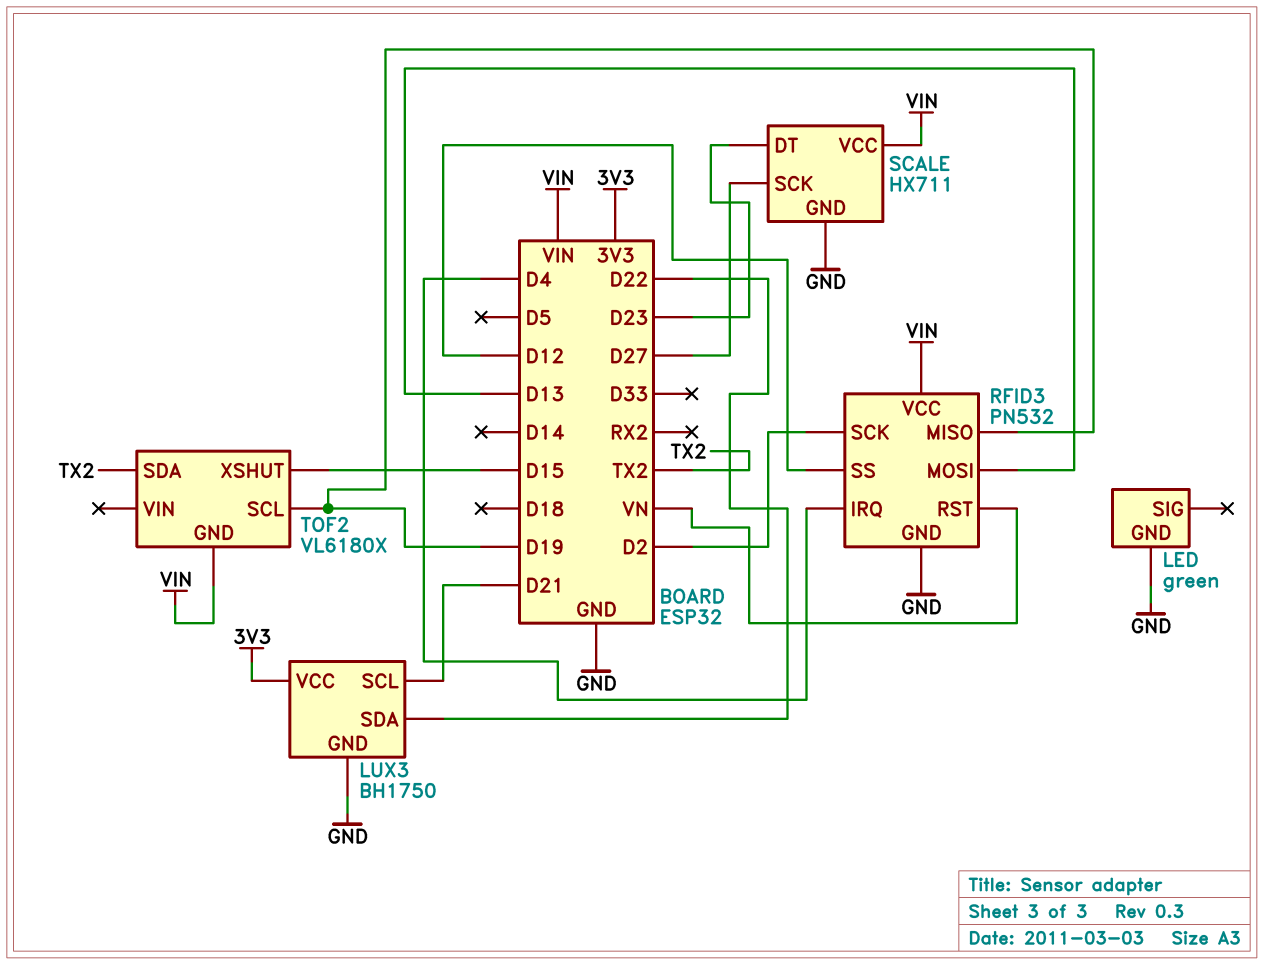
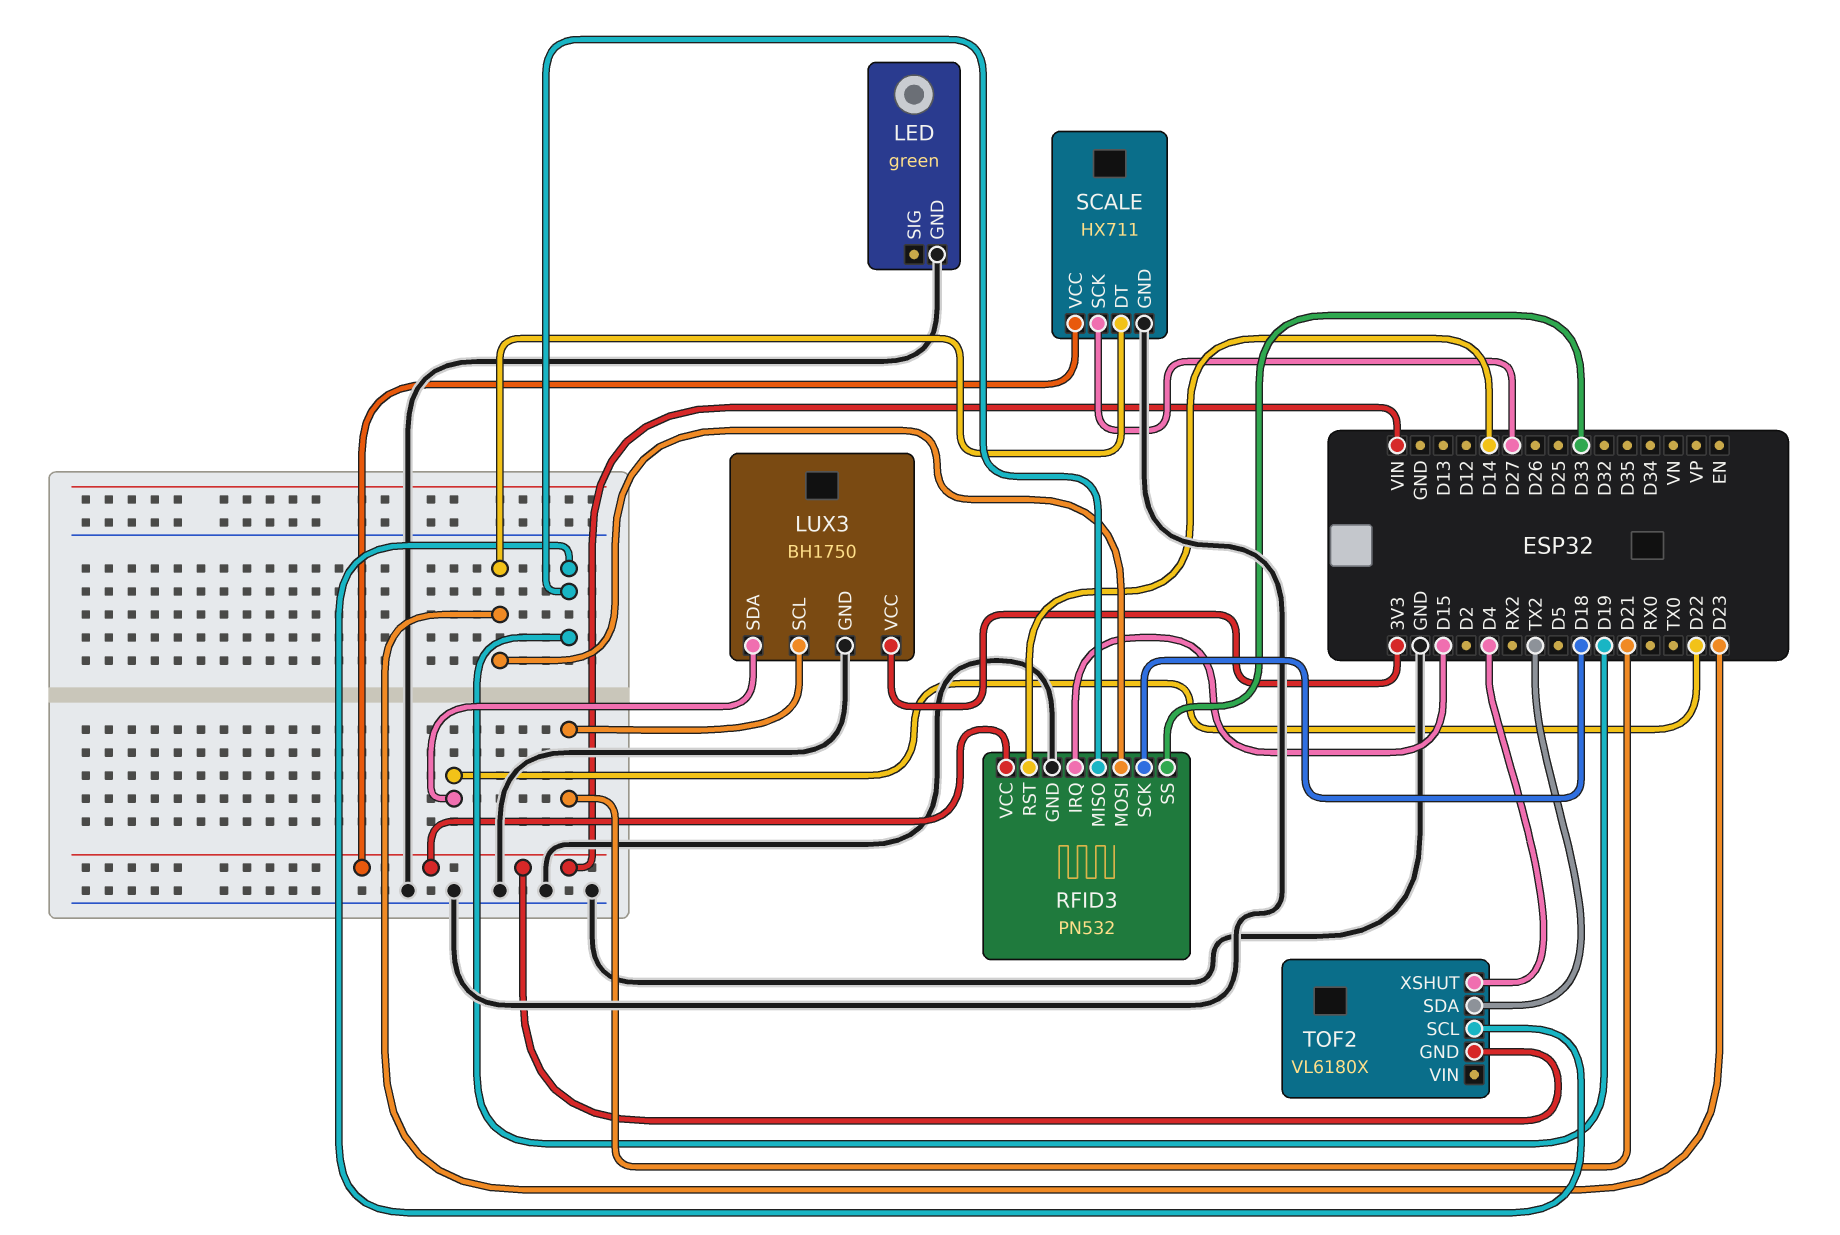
RFID3 pin IRQ: D4 -> D15
RFID3 pin MOSI: D13 -> D23
RFID3 pin RST: VN -> D14
RFID3 pin SCK: D2 -> D18
RFID3 pin SS: D12 -> D33
TOF2 pin XSHUT: D15 -> D4

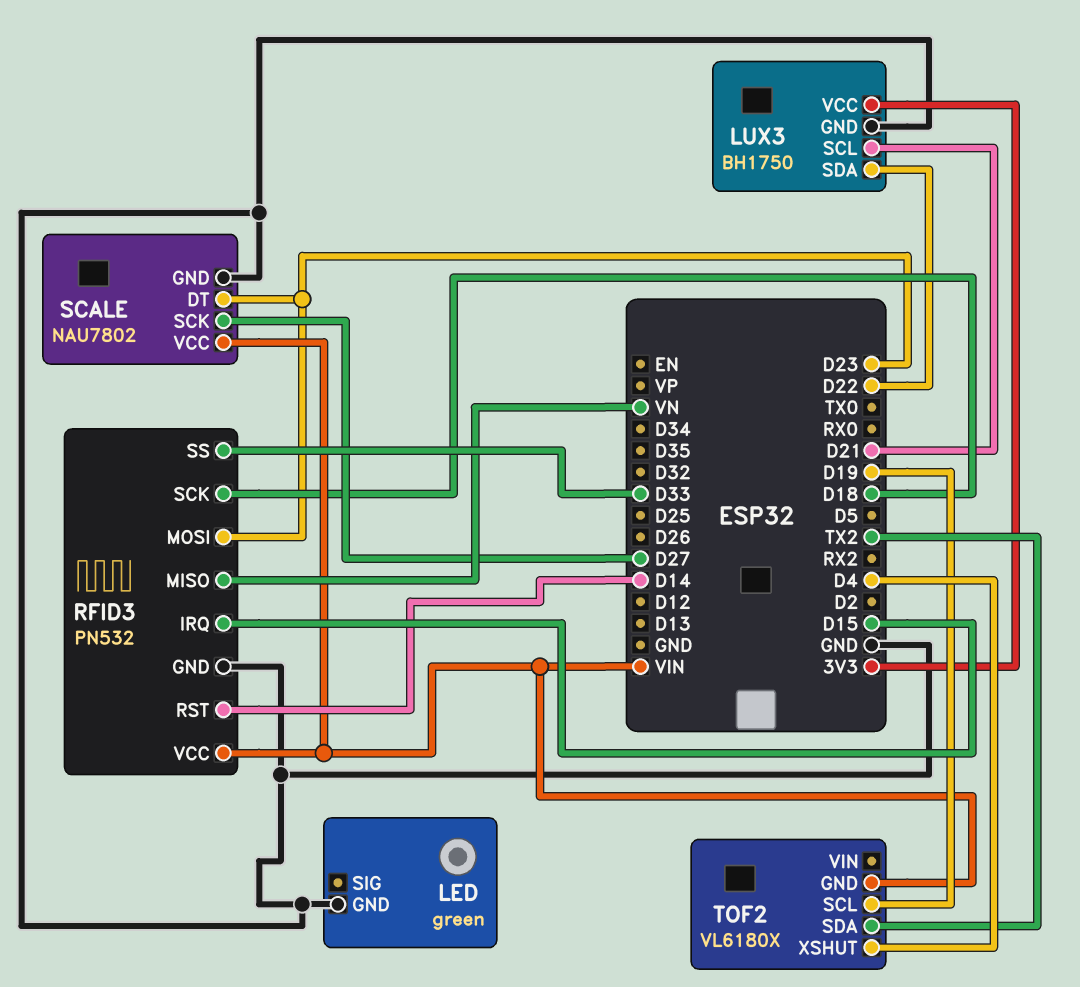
RFID3 pin MISO: D19 -> VN
SCALE: HX711 -> NAU7802

